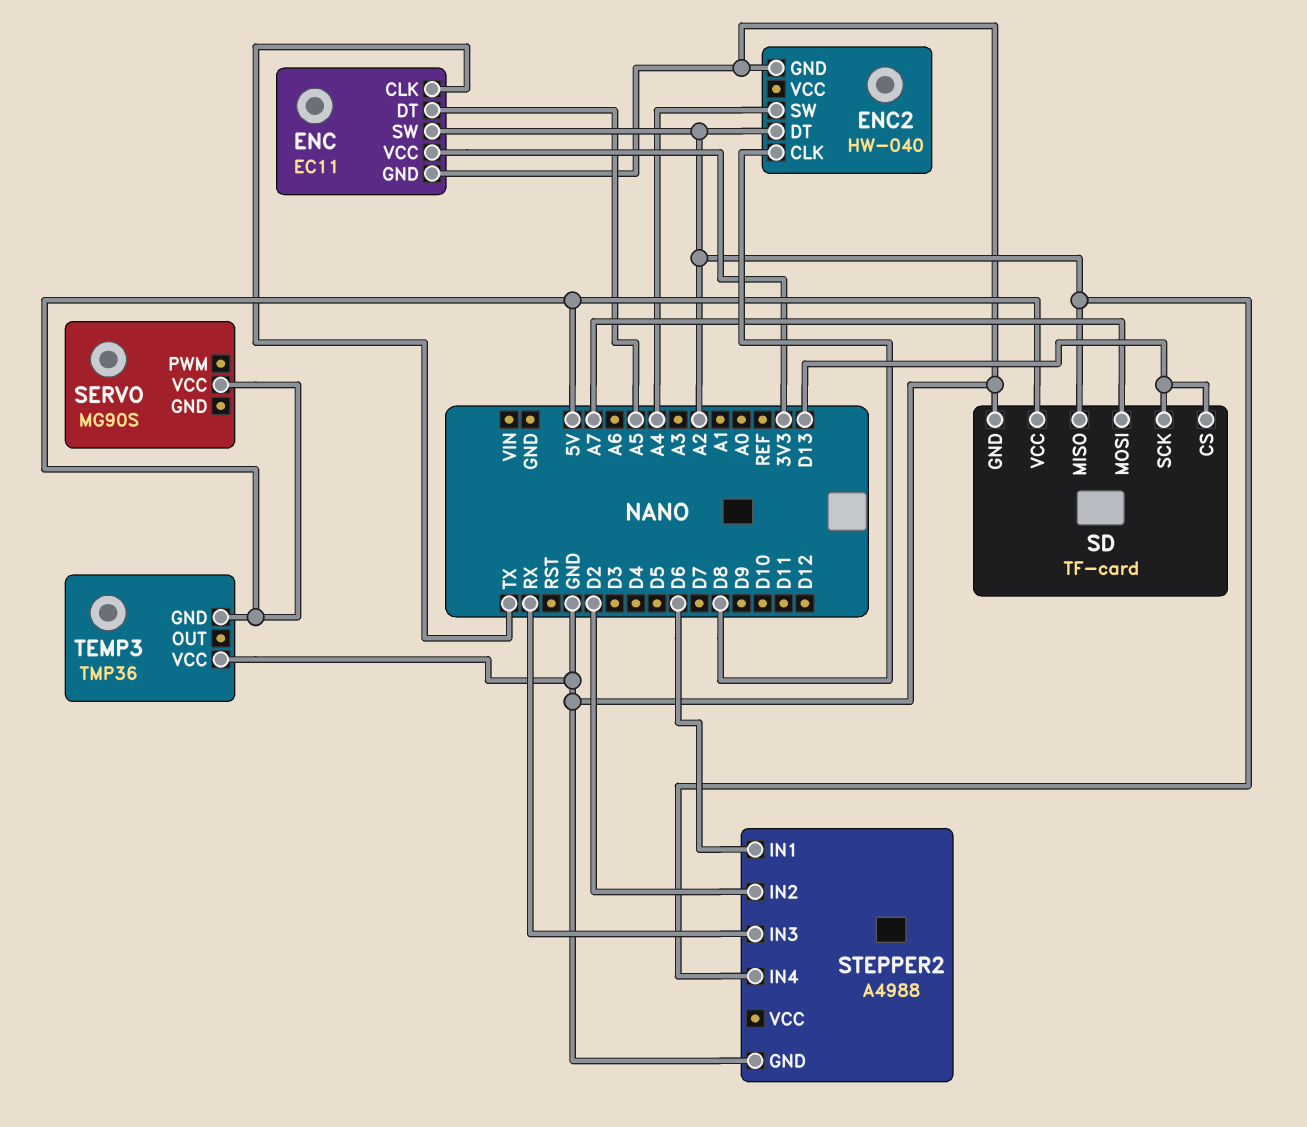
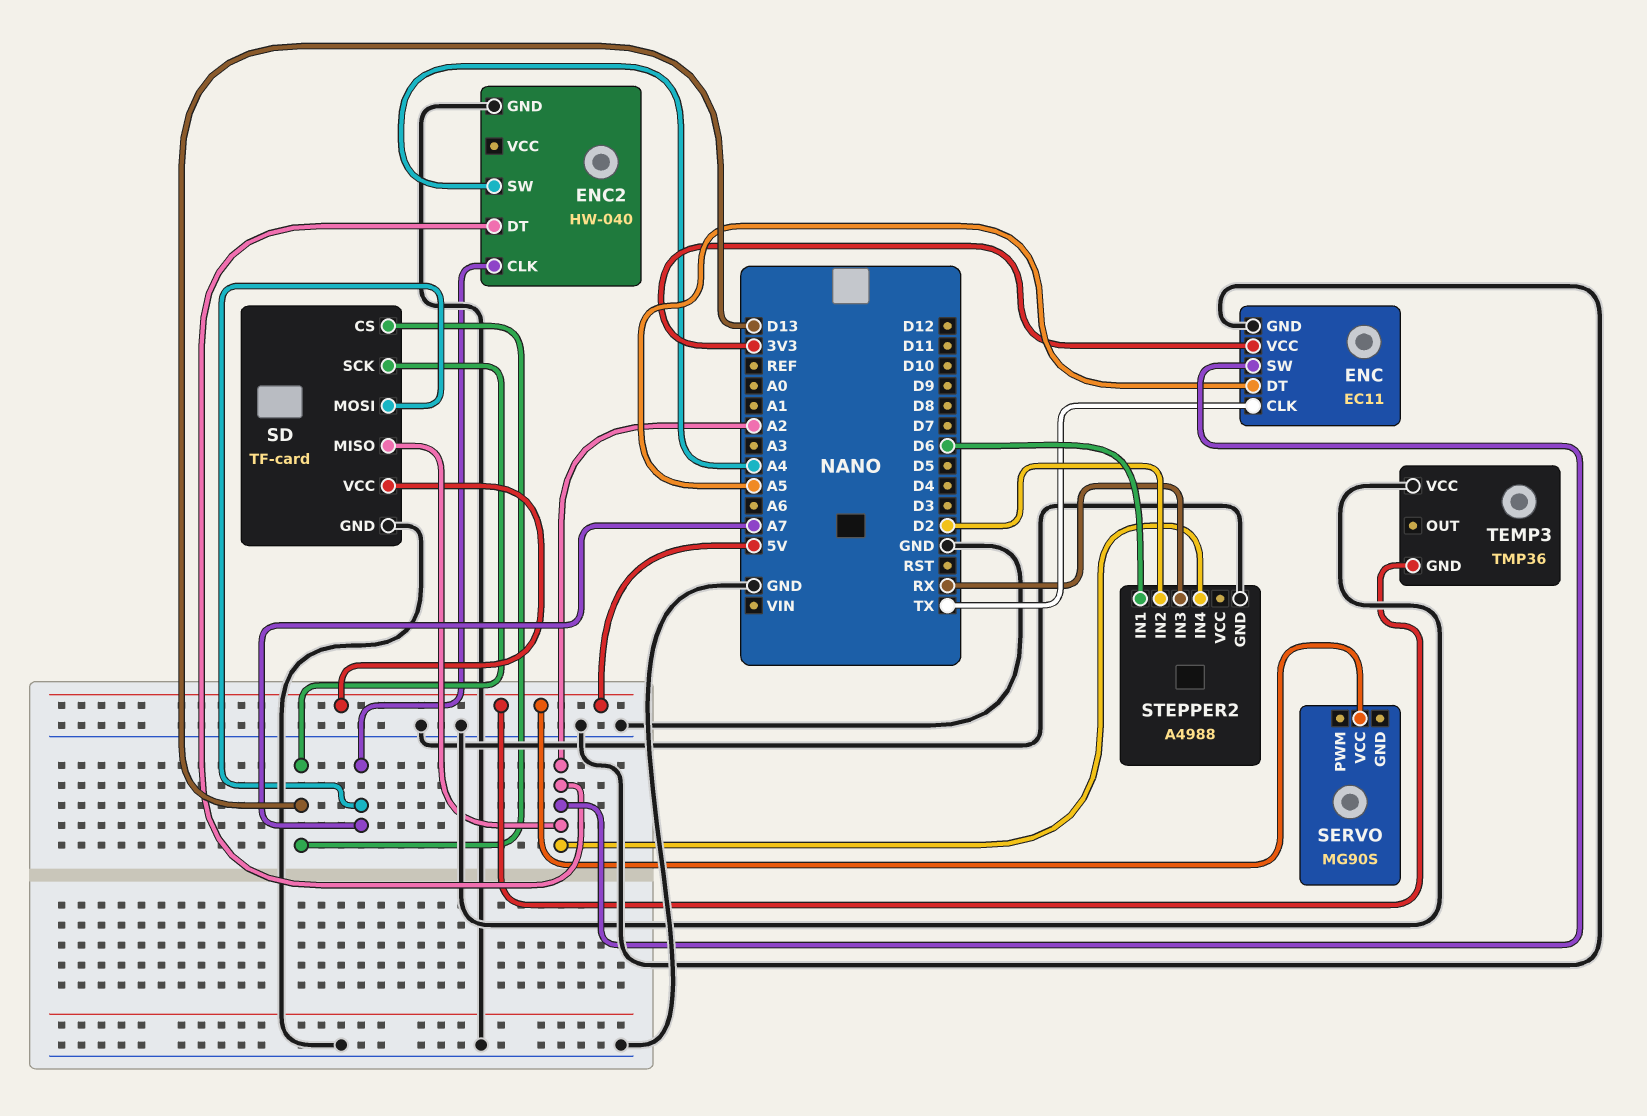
ENC2 pin CLK: D8 -> A7

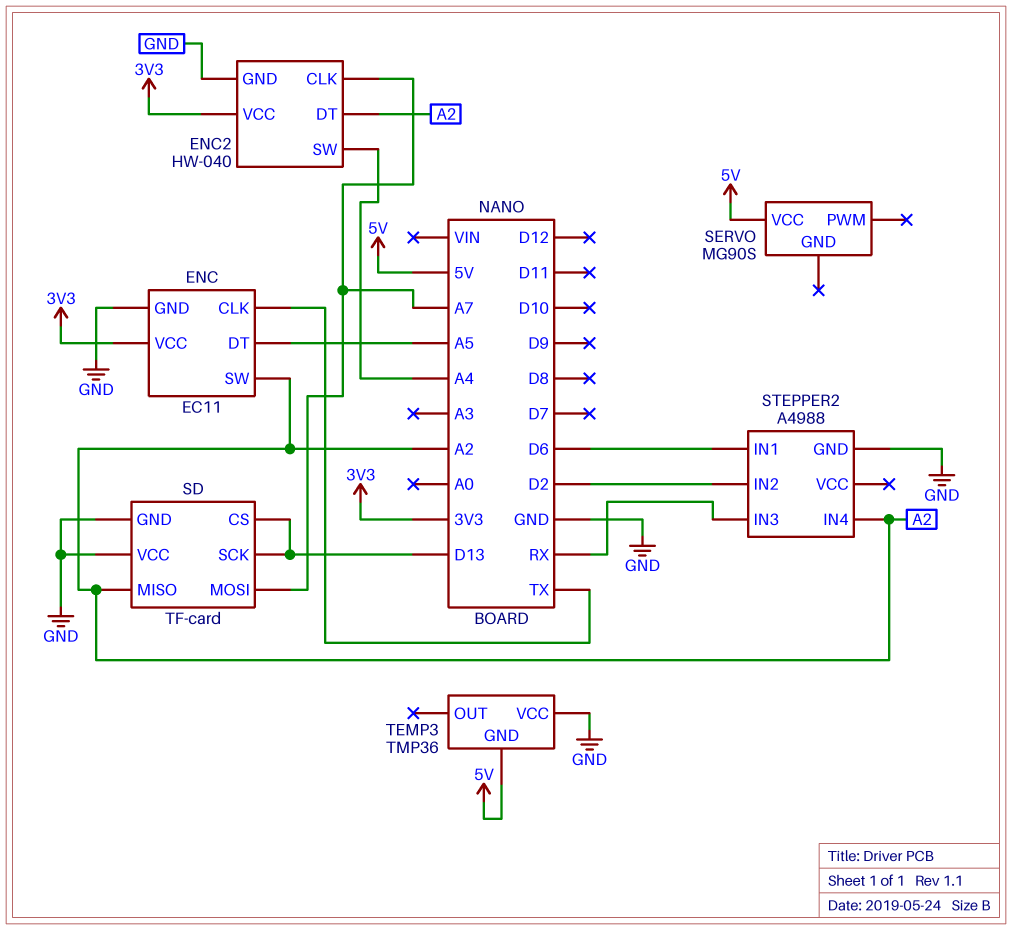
ENC2 pin VCC: none -> 3V3
SD pin VCC: 5V -> GND

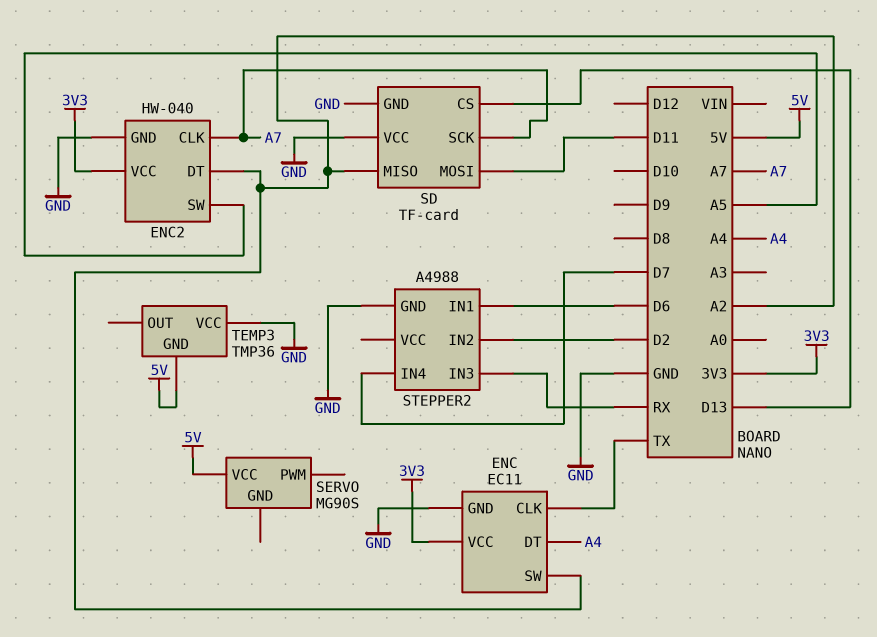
ENC pin DT: A5 -> A4
ENC2 pin SW: A4 -> A5
SD pin MOSI: A7 -> D11
SD pin SCK: D13 -> A7
STEPPER2 pin IN4: A2 -> D7

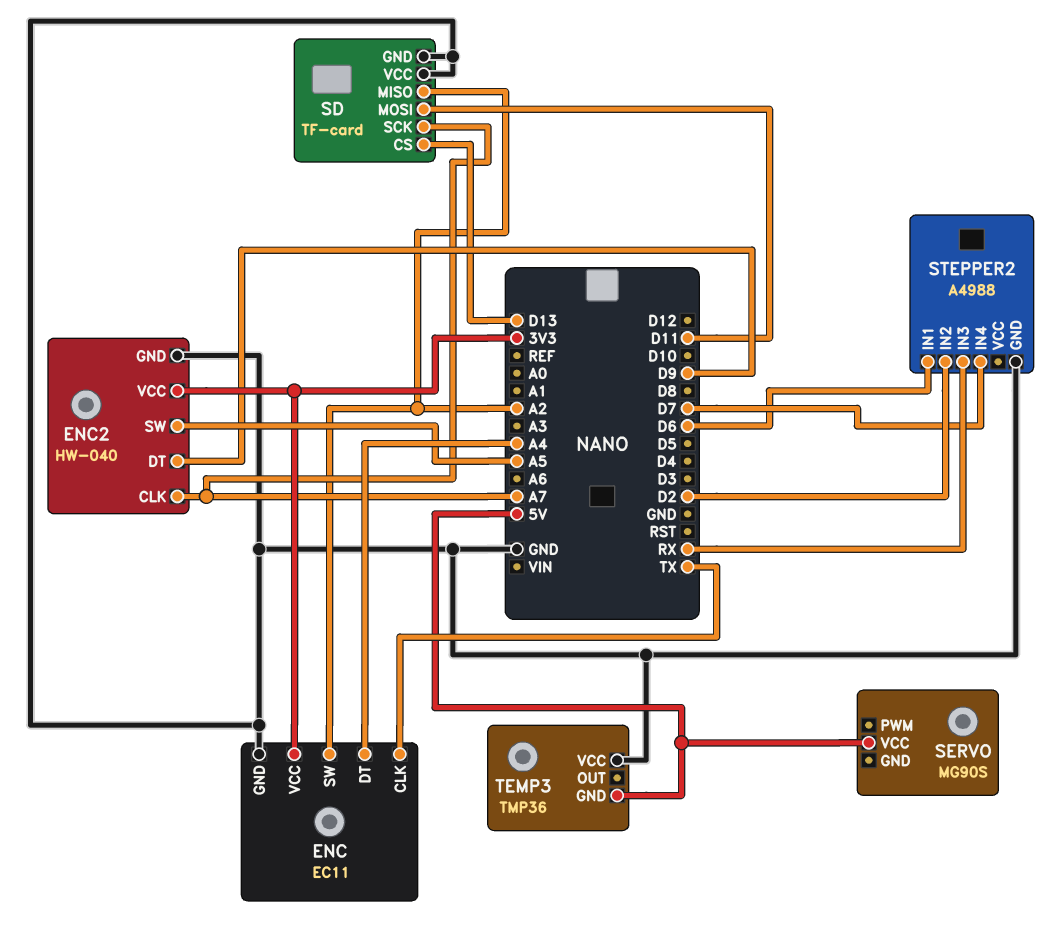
ENC2 pin DT: A2 -> D9

